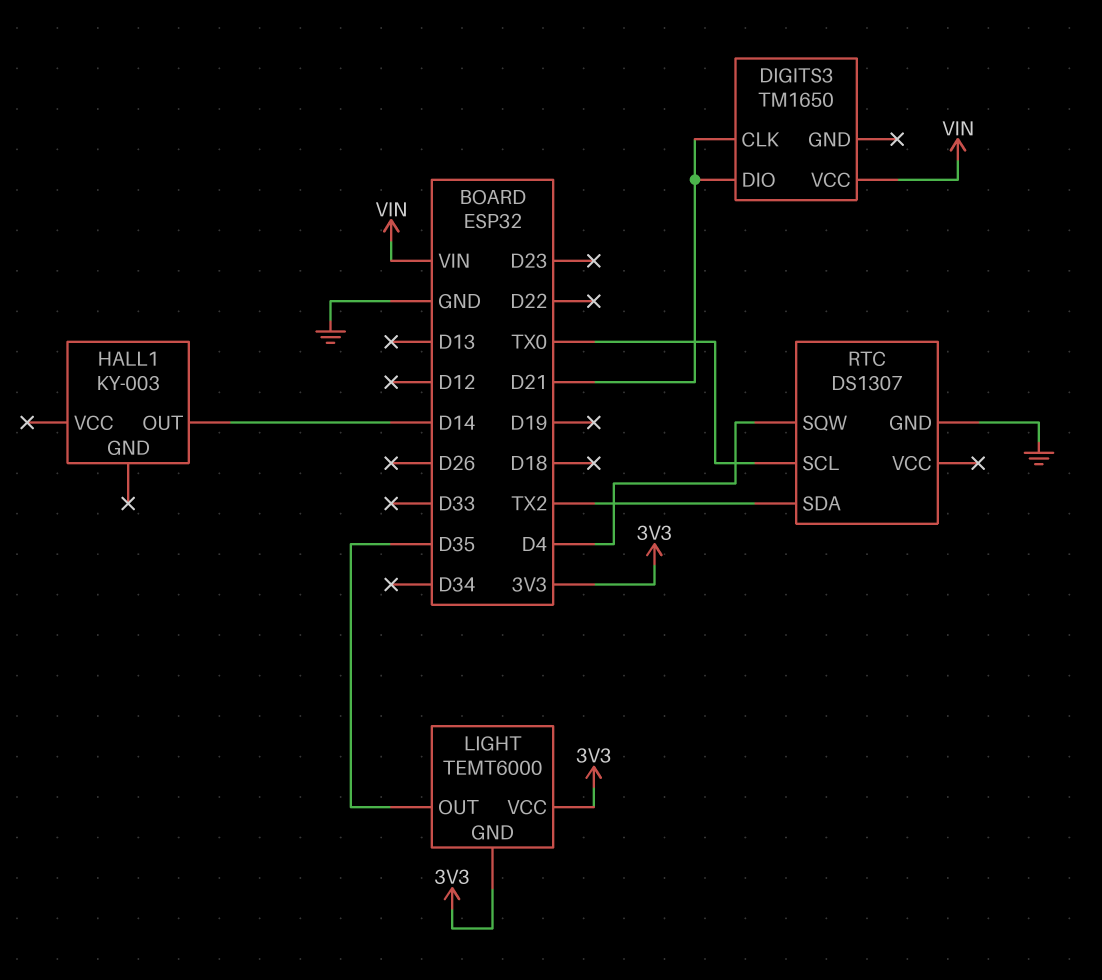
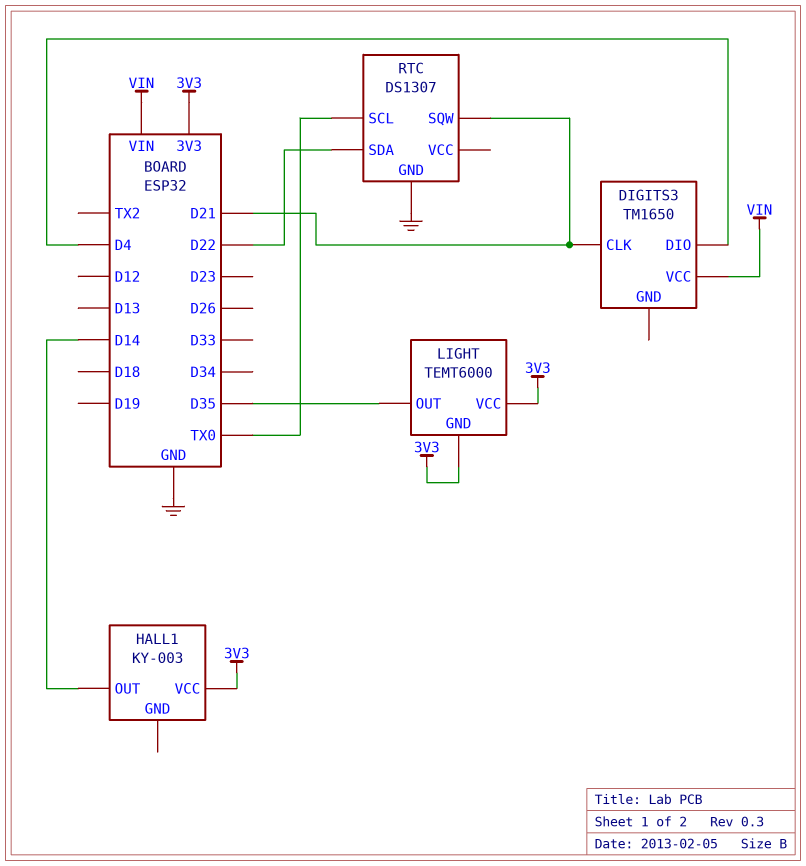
DIGITS3 pin DIO: D21 -> D4
HALL1 pin VCC: none -> 3V3
RTC pin SDA: TX2 -> D22
RTC pin SQW: D4 -> D21

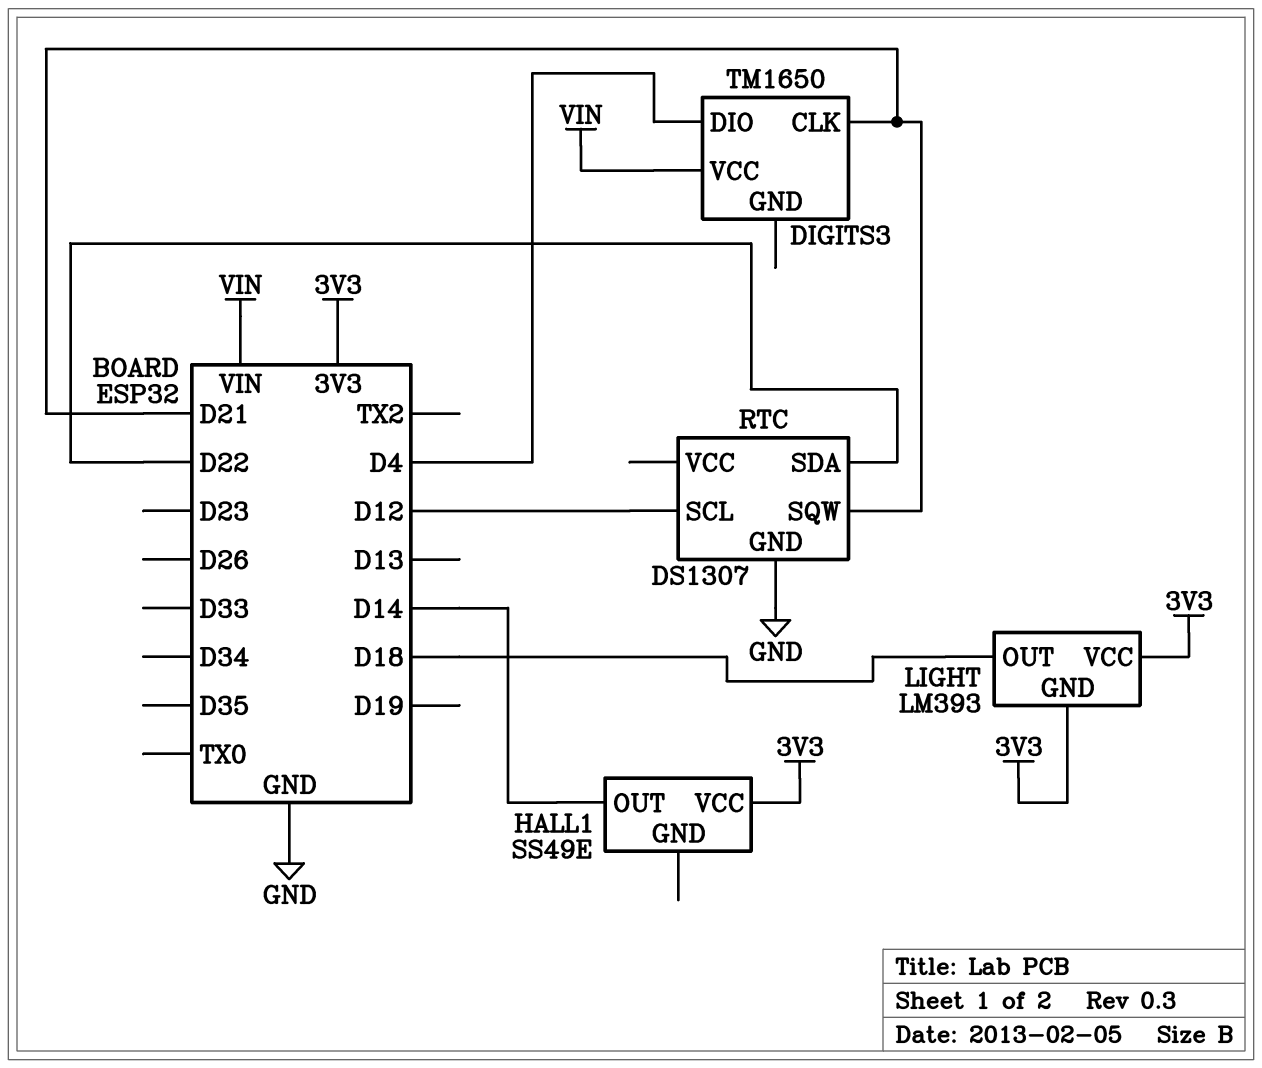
HALL1: KY-003 -> SS49E
LIGHT: TEMT6000 -> LM393
LIGHT pin OUT: D35 -> D18
RTC pin SCL: TX0 -> D12

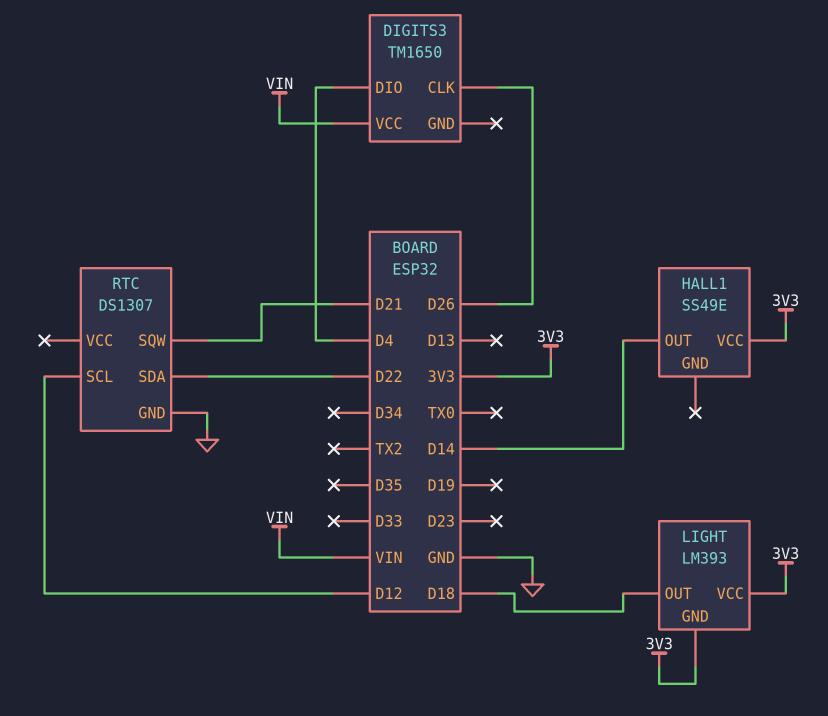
DIGITS3 pin CLK: D21 -> D26

